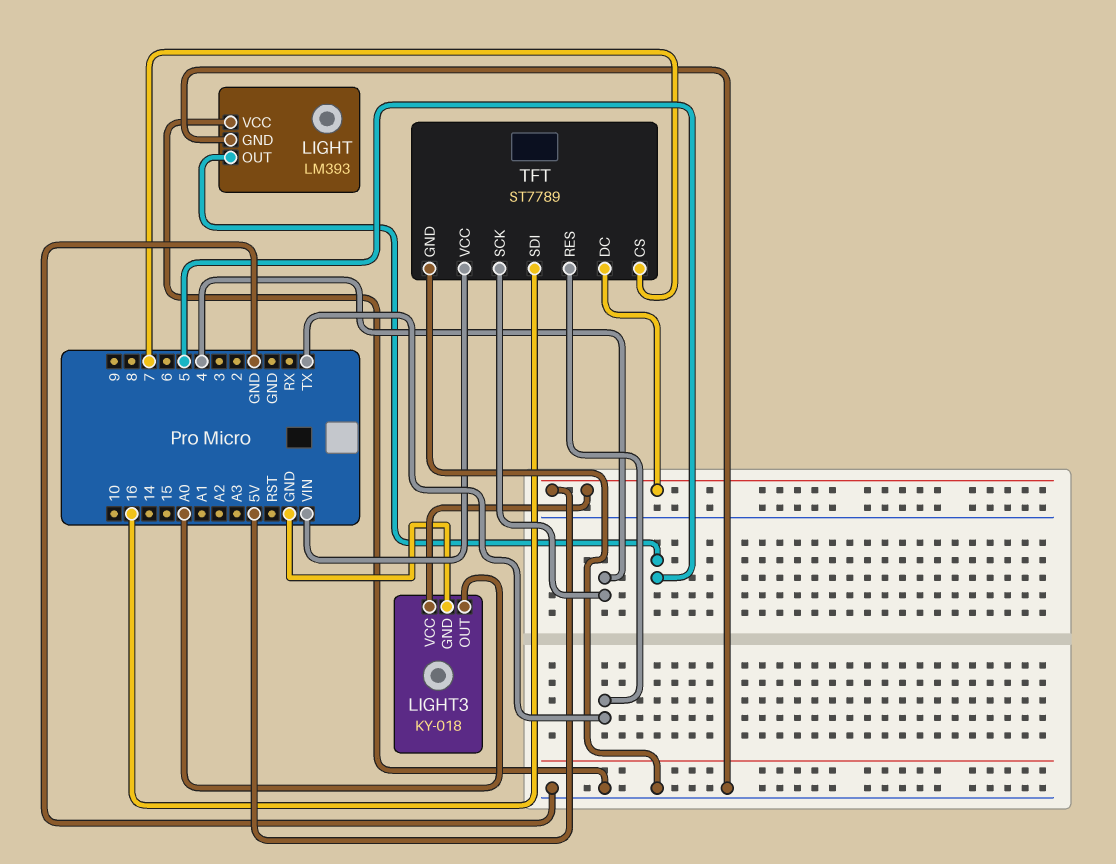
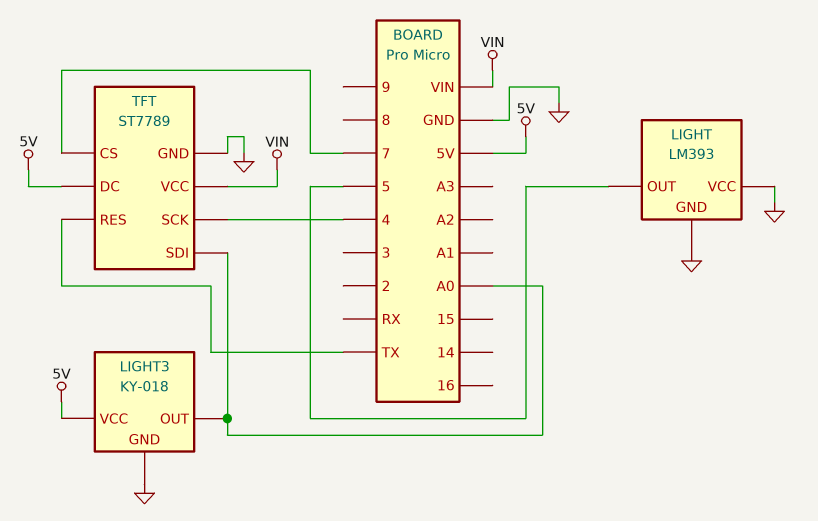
TFT pin SDI: 16 -> A0

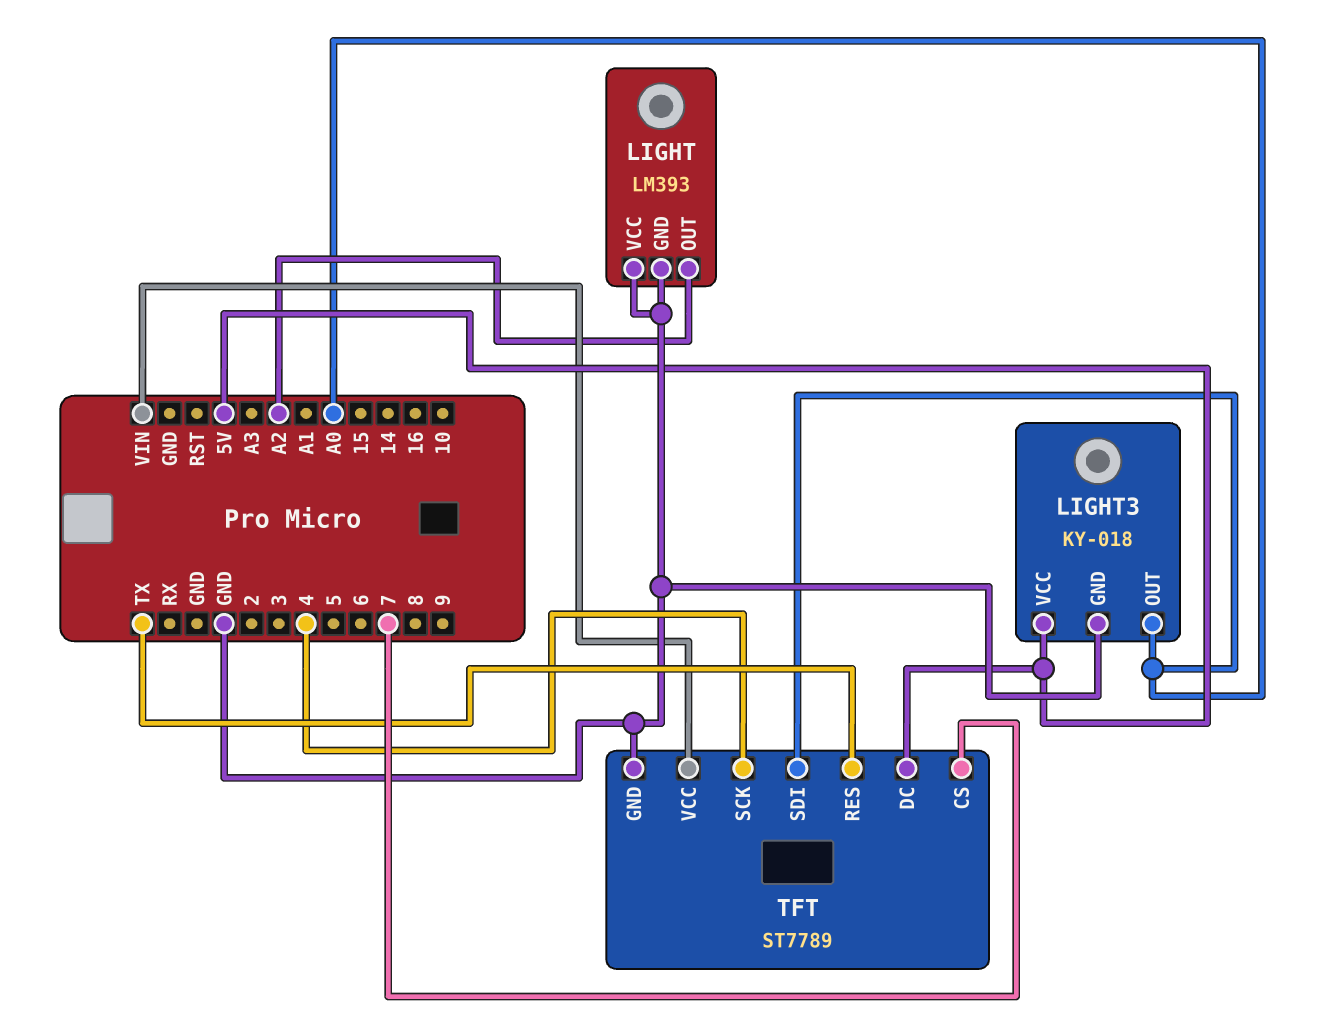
LIGHT pin OUT: 5 -> A2

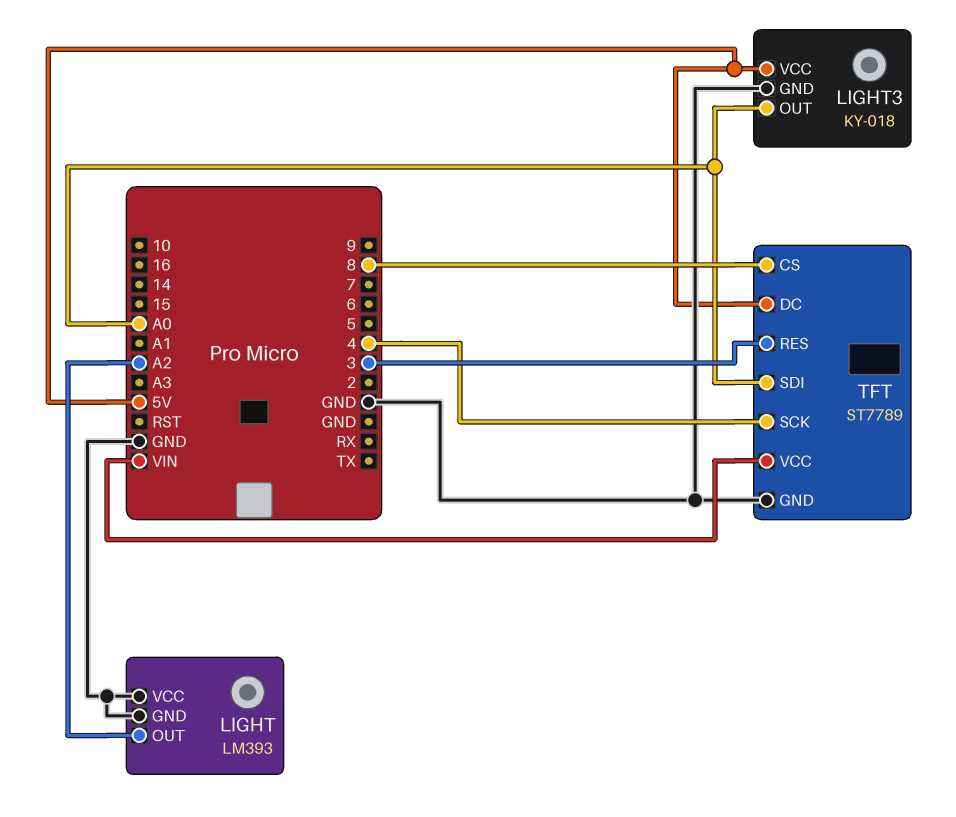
TFT pin CS: 7 -> 8
TFT pin RES: TX -> 3

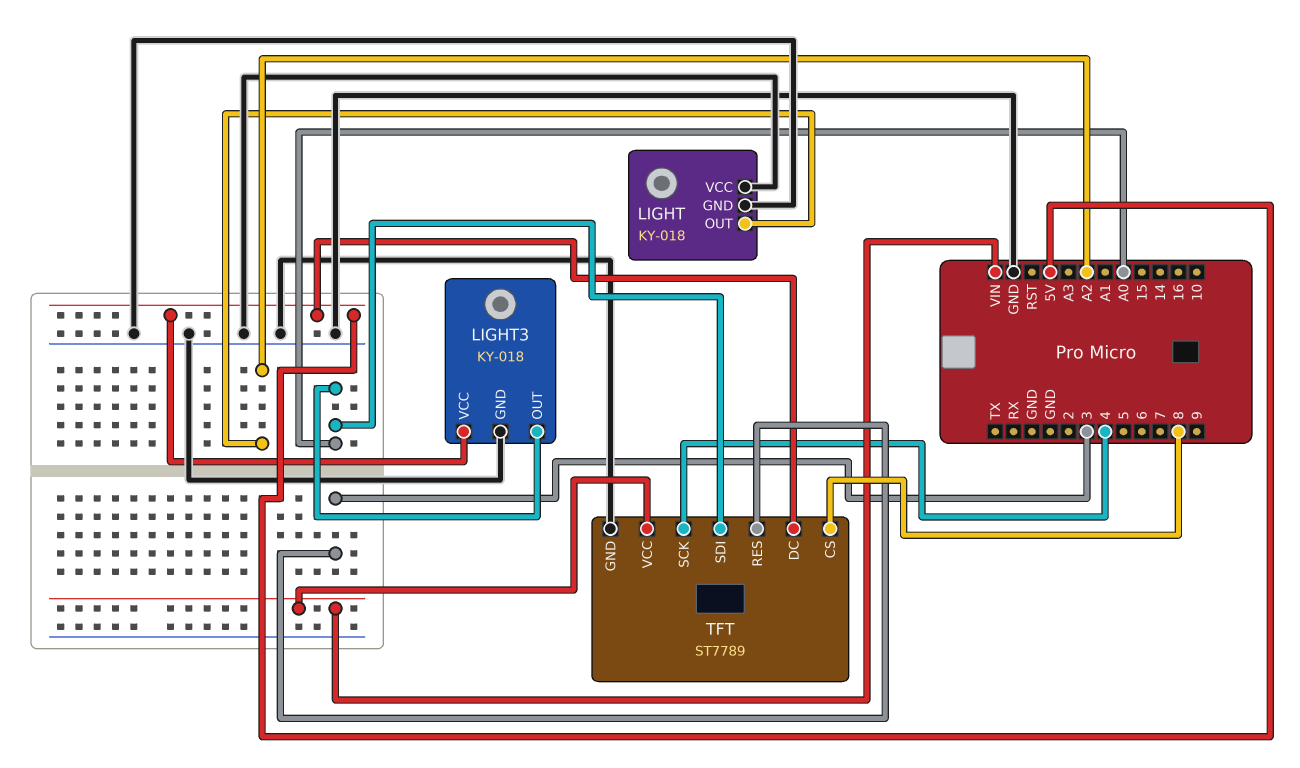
LIGHT: LM393 -> KY-018

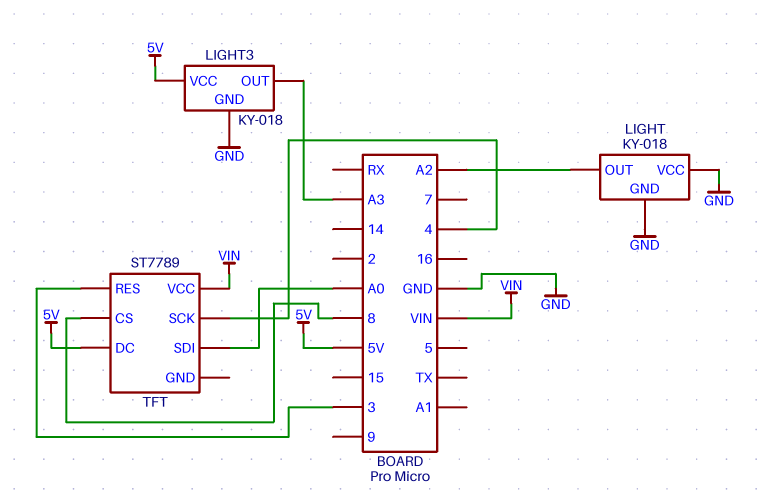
LIGHT3 pin OUT: A0 -> A3
TFT pin GND: GND -> none

